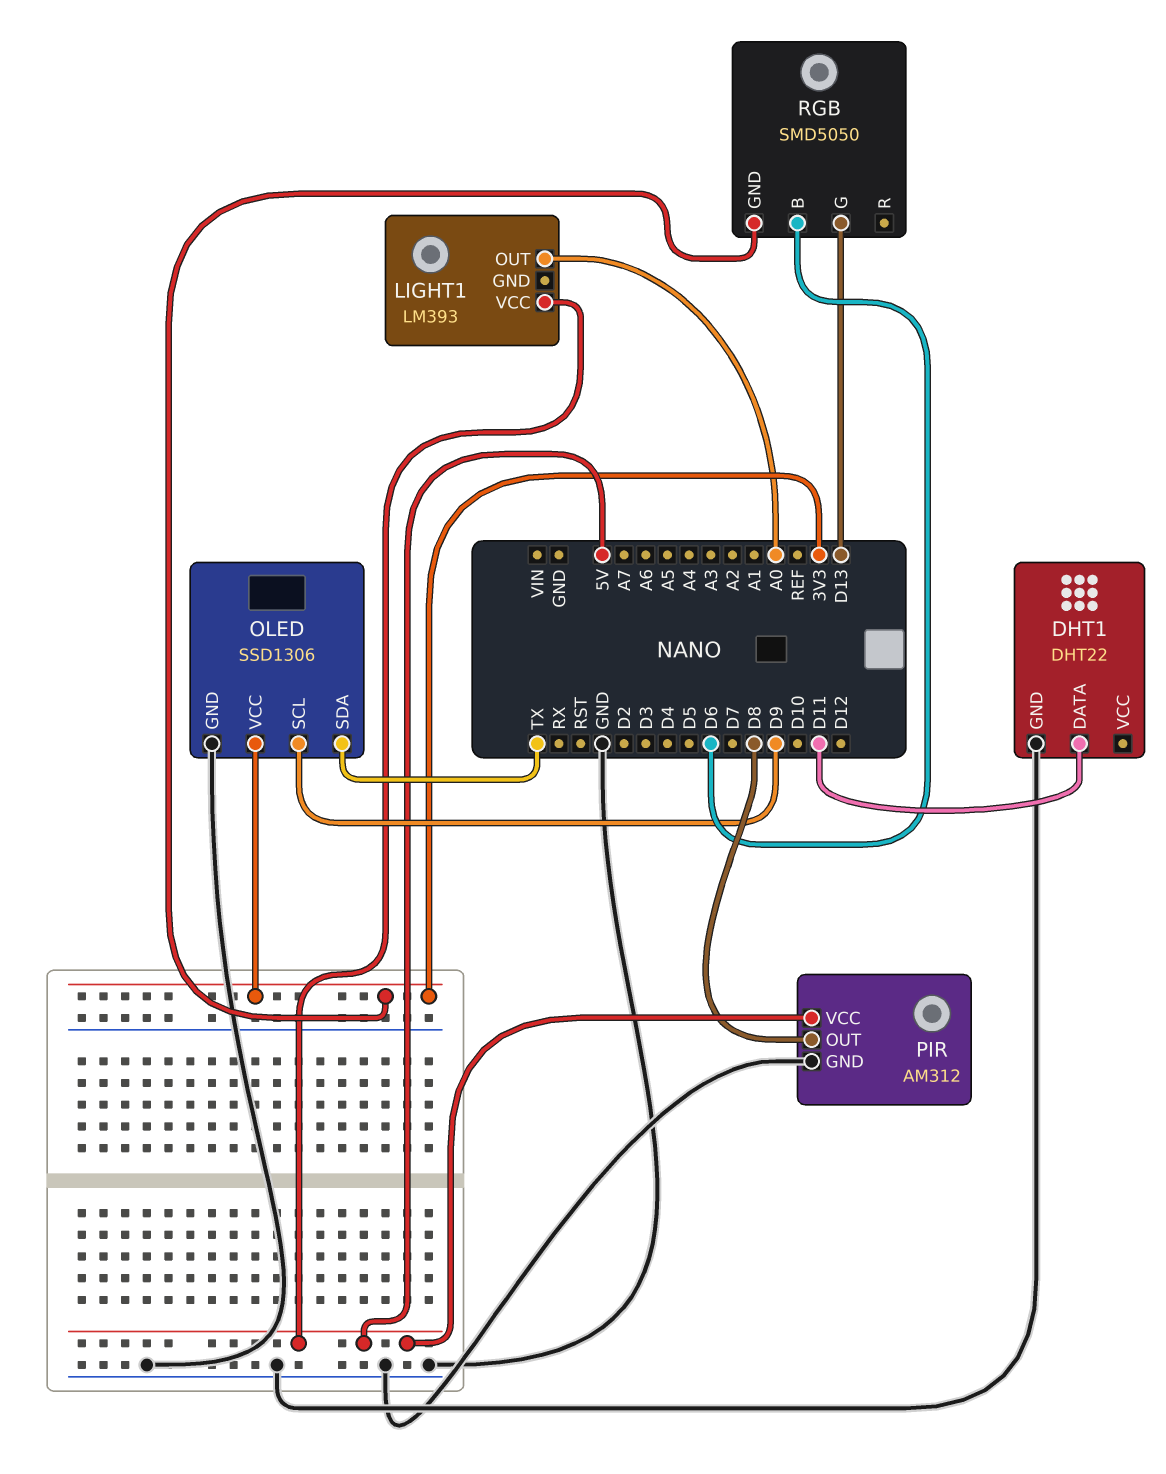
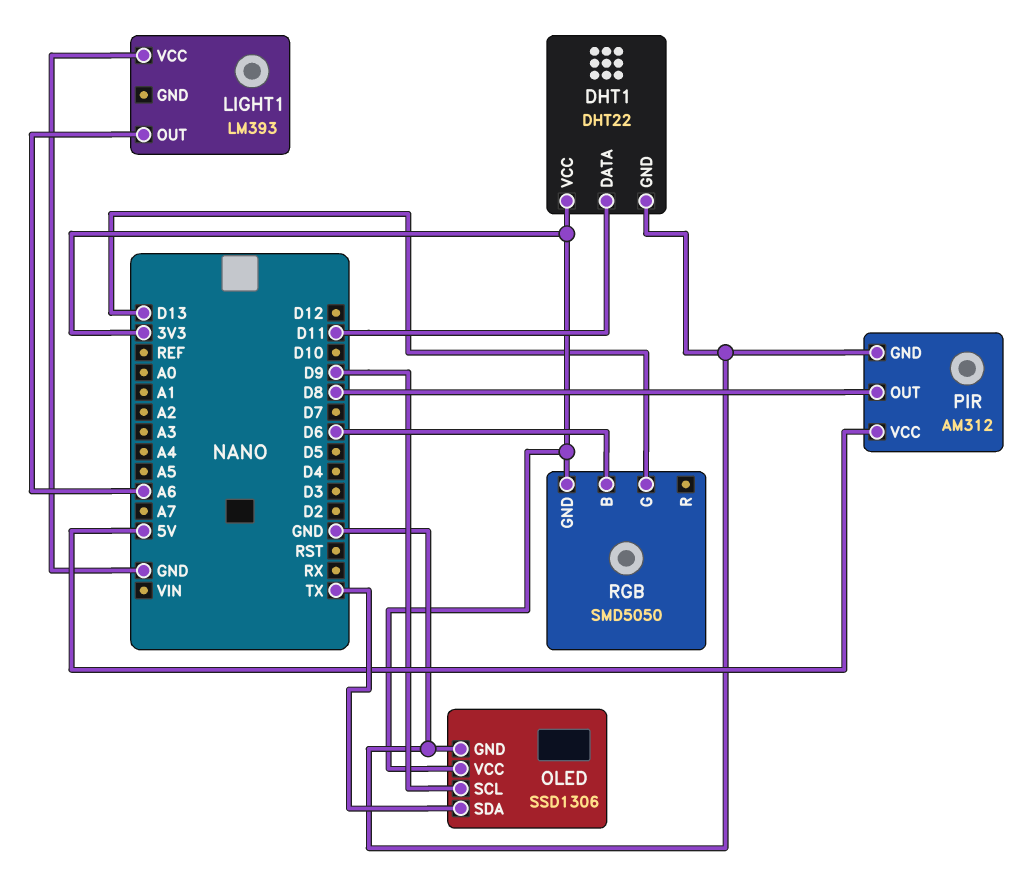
DHT1 pin VCC: none -> 3V3
LIGHT1 pin OUT: A0 -> A6
LIGHT1 pin VCC: 5V -> GND

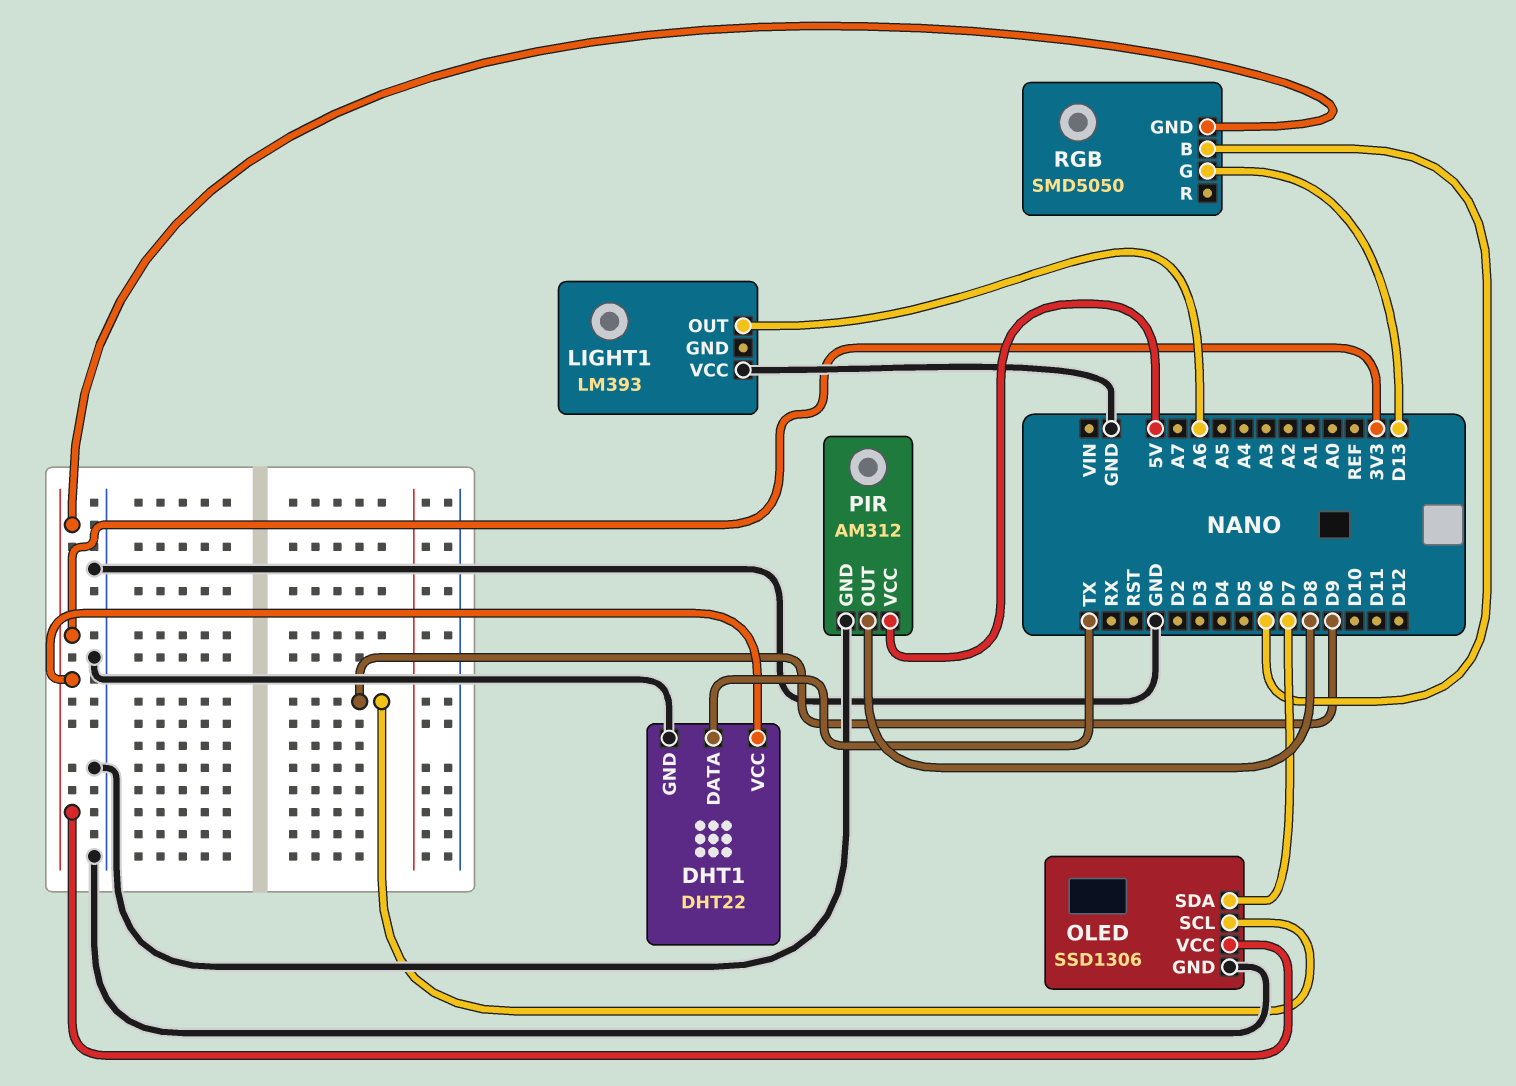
DHT1 pin DATA: D11 -> TX
OLED pin SDA: TX -> D7

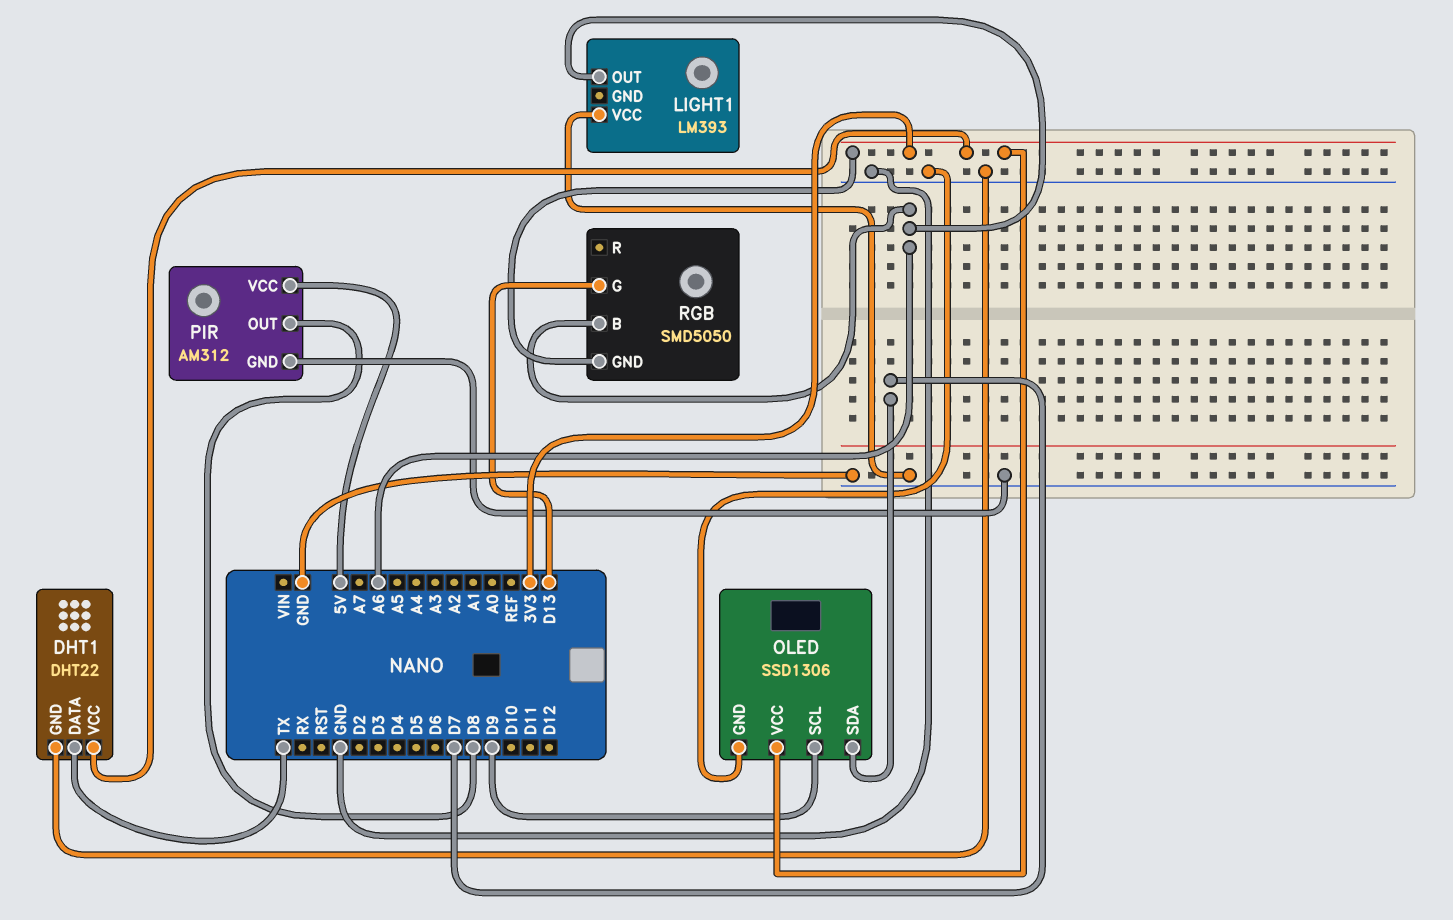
RGB pin B: D6 -> A6

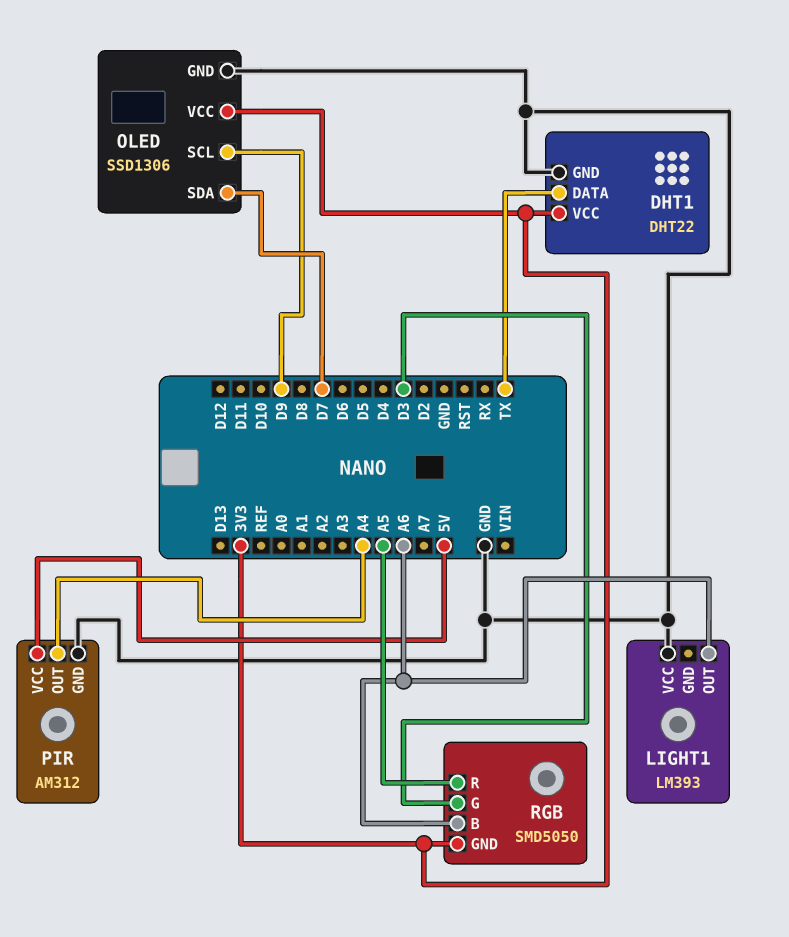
PIR pin OUT: D8 -> A4
RGB pin G: D13 -> D3
RGB pin R: none -> A5

